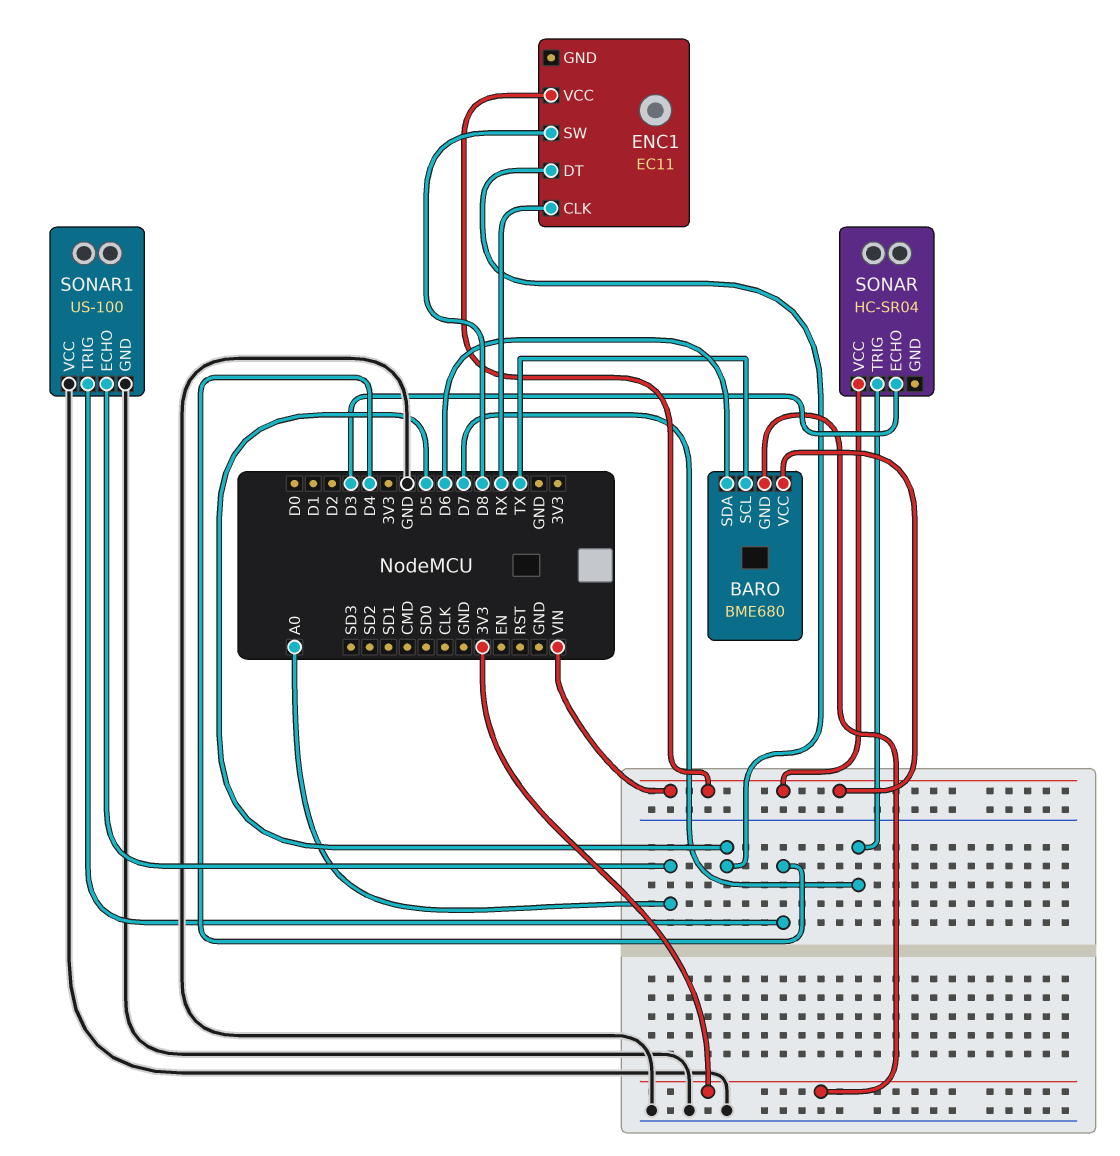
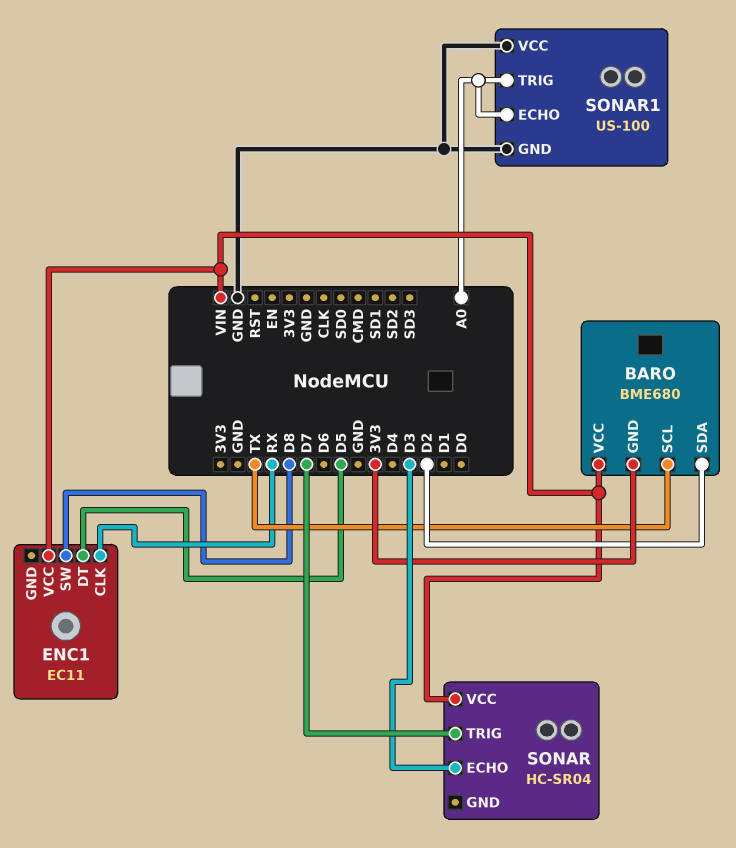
BARO pin SDA: D6 -> D2
SONAR1 pin TRIG: D4 -> A0

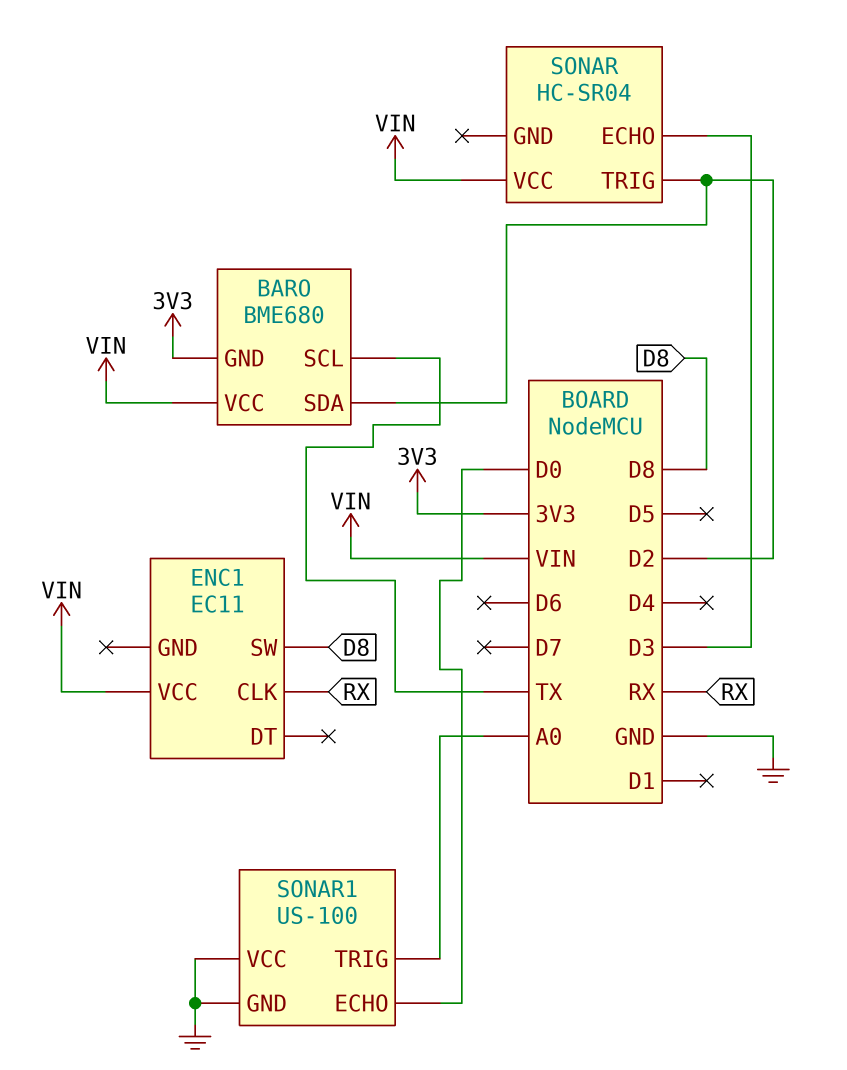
ENC1 pin DT: D5 -> none
SONAR pin TRIG: D7 -> D2
SONAR1 pin ECHO: A0 -> D0

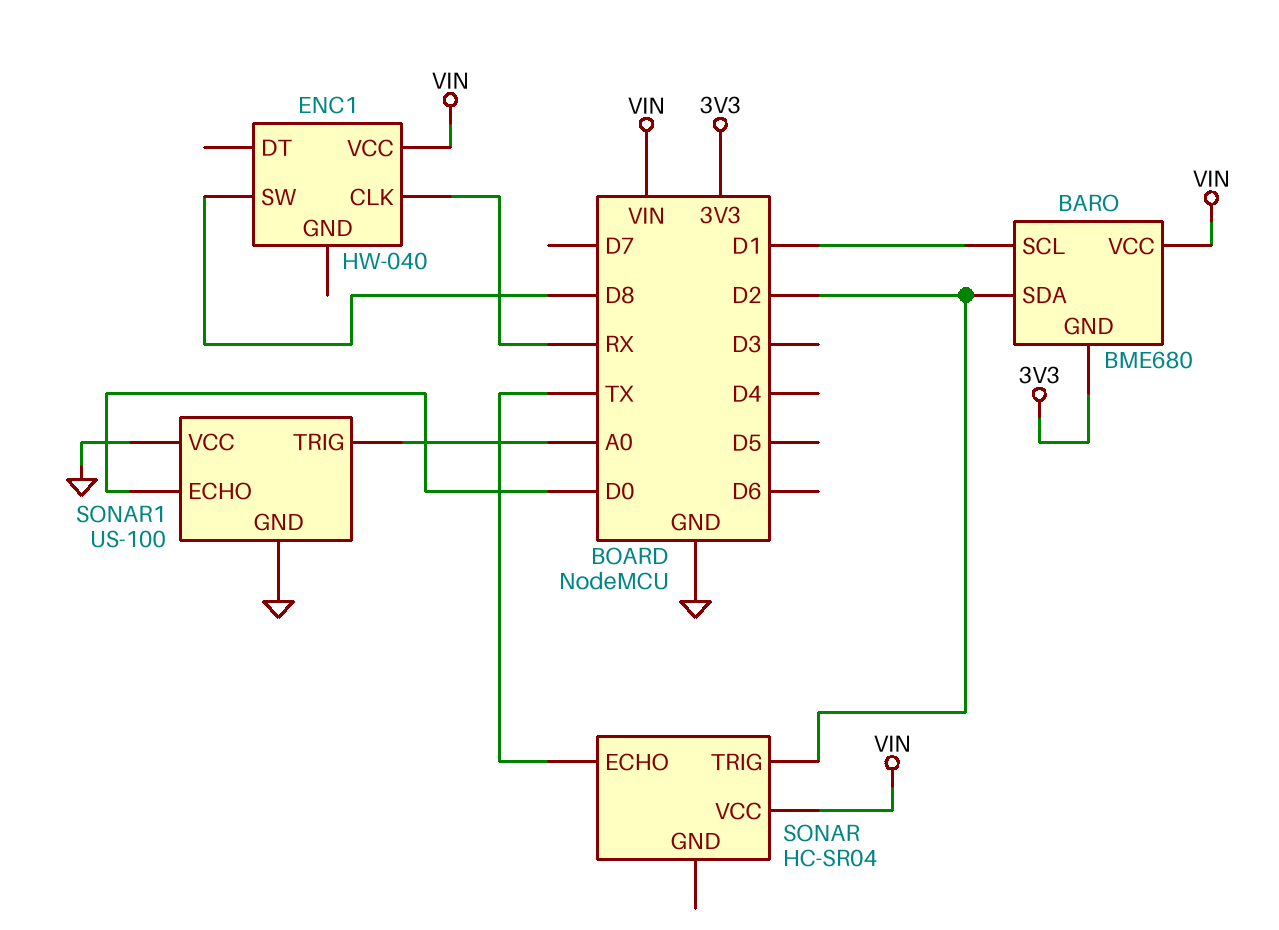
BARO pin SCL: TX -> D1
ENC1: EC11 -> HW-040
SONAR pin ECHO: D3 -> TX

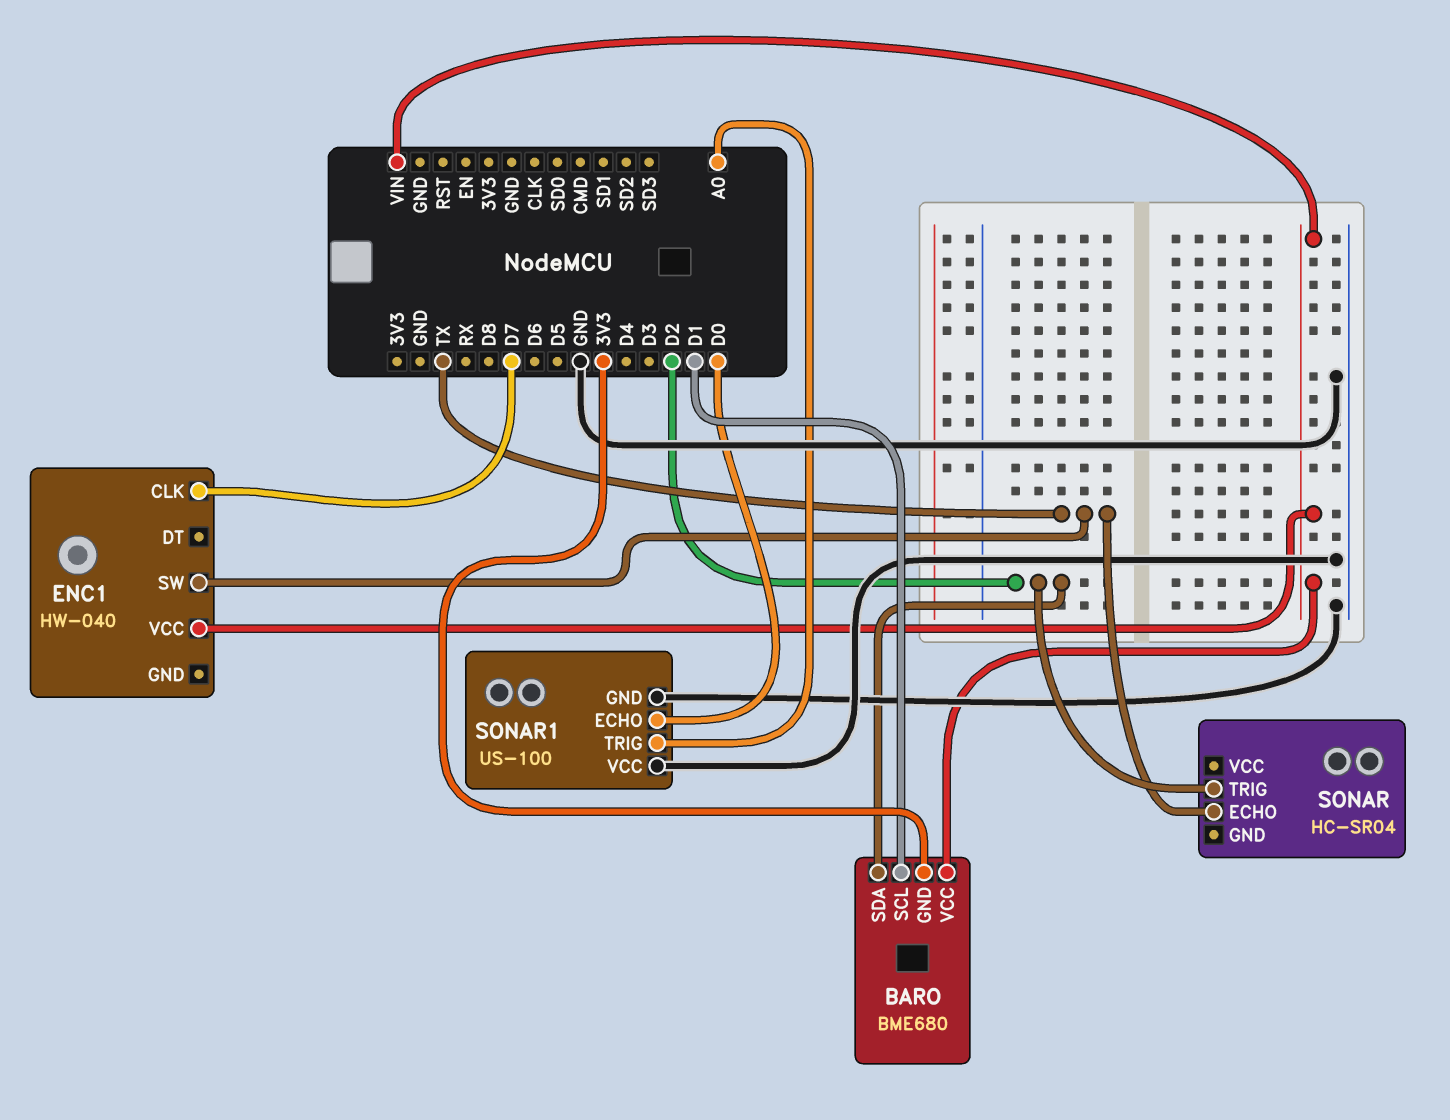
ENC1 pin CLK: RX -> D7
ENC1 pin SW: D8 -> TX
SONAR pin VCC: VIN -> none

